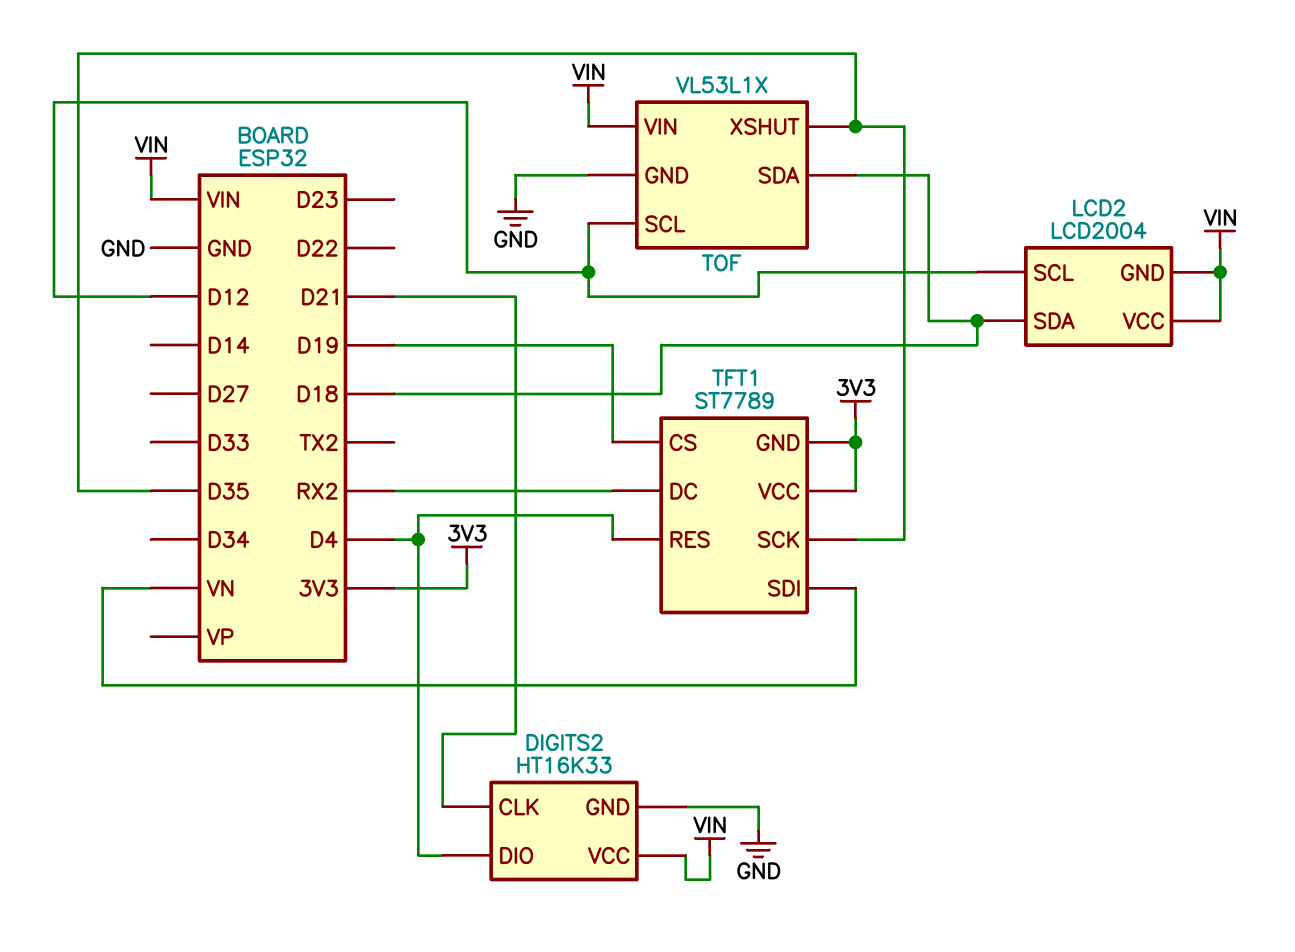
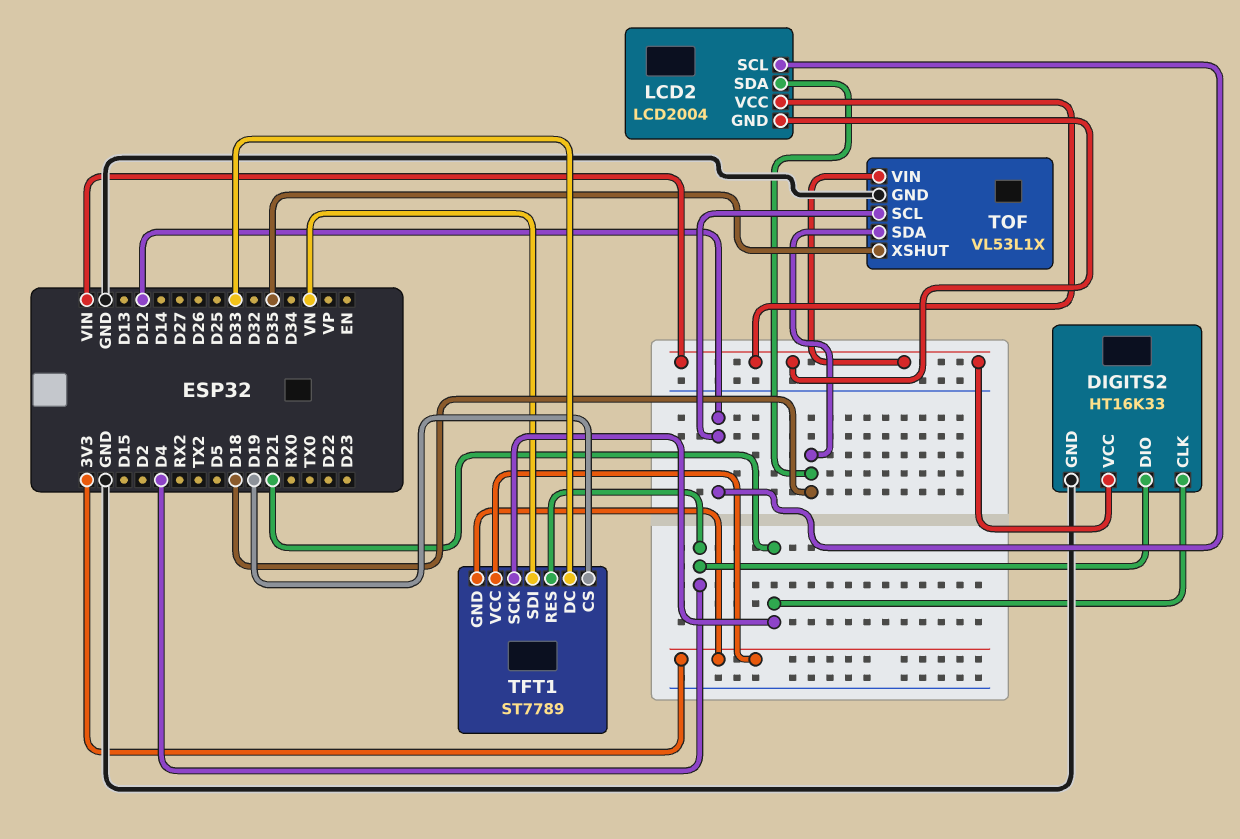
TFT1 pin DC: RX2 -> D33
TFT1 pin SCK: D35 -> D21

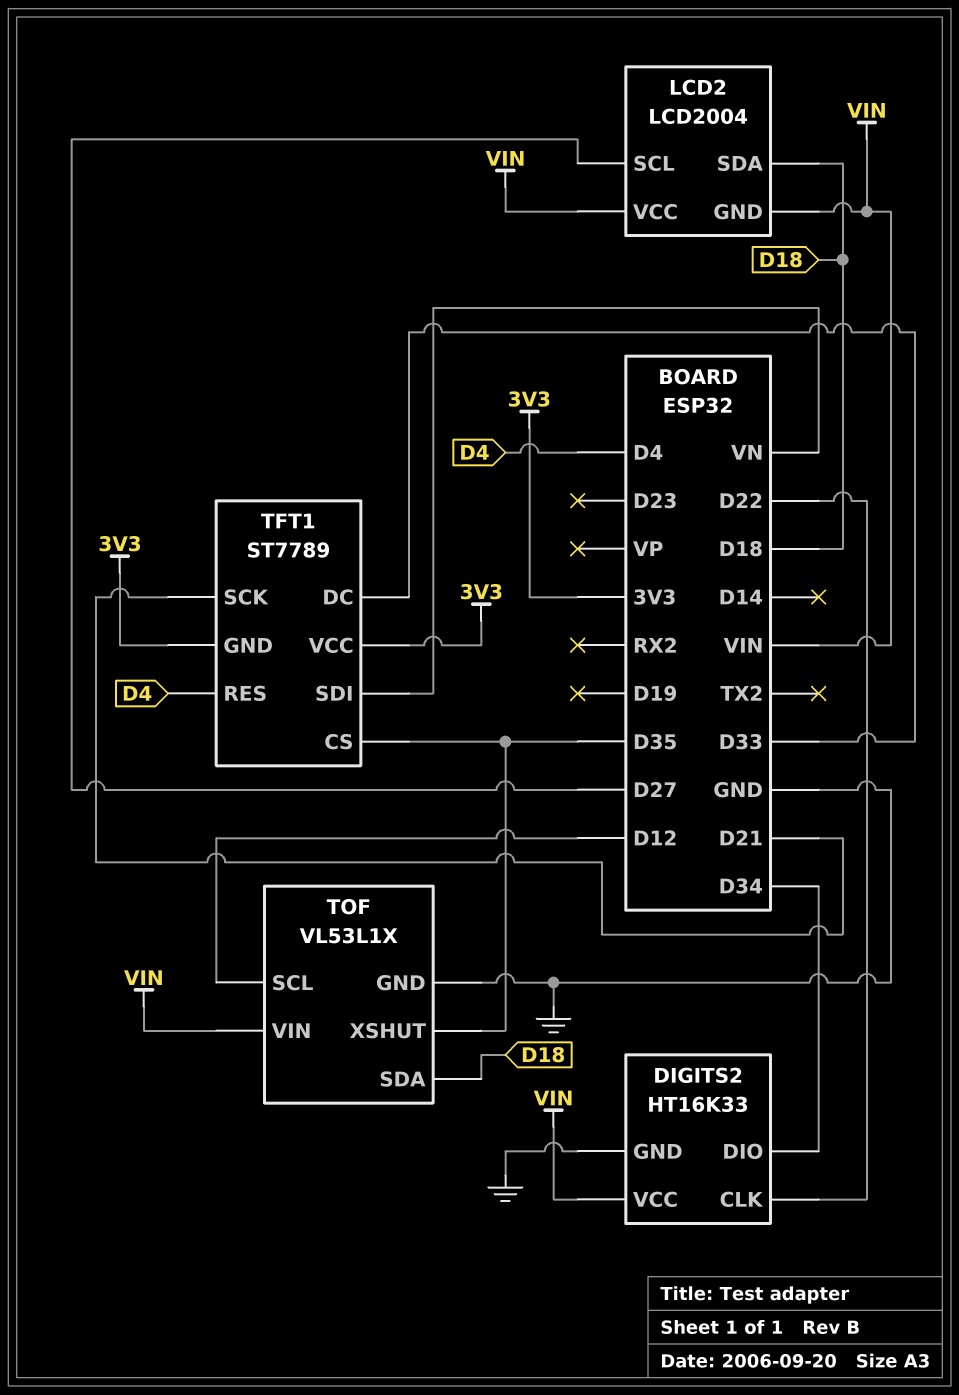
DIGITS2 pin CLK: D21 -> D22
DIGITS2 pin DIO: D4 -> D34
LCD2 pin SCL: D12 -> D27
TFT1 pin CS: D19 -> D35

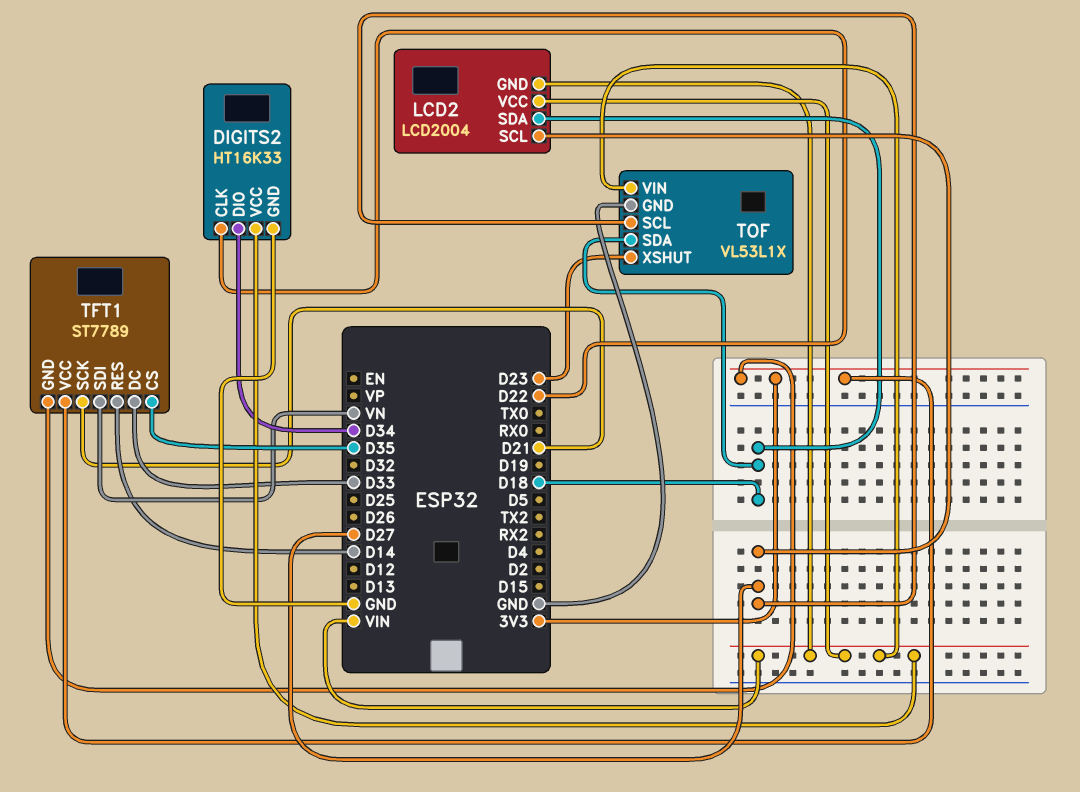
TFT1 pin RES: D4 -> D14
TOF pin SCL: D12 -> D27
TOF pin XSHUT: D35 -> D23

